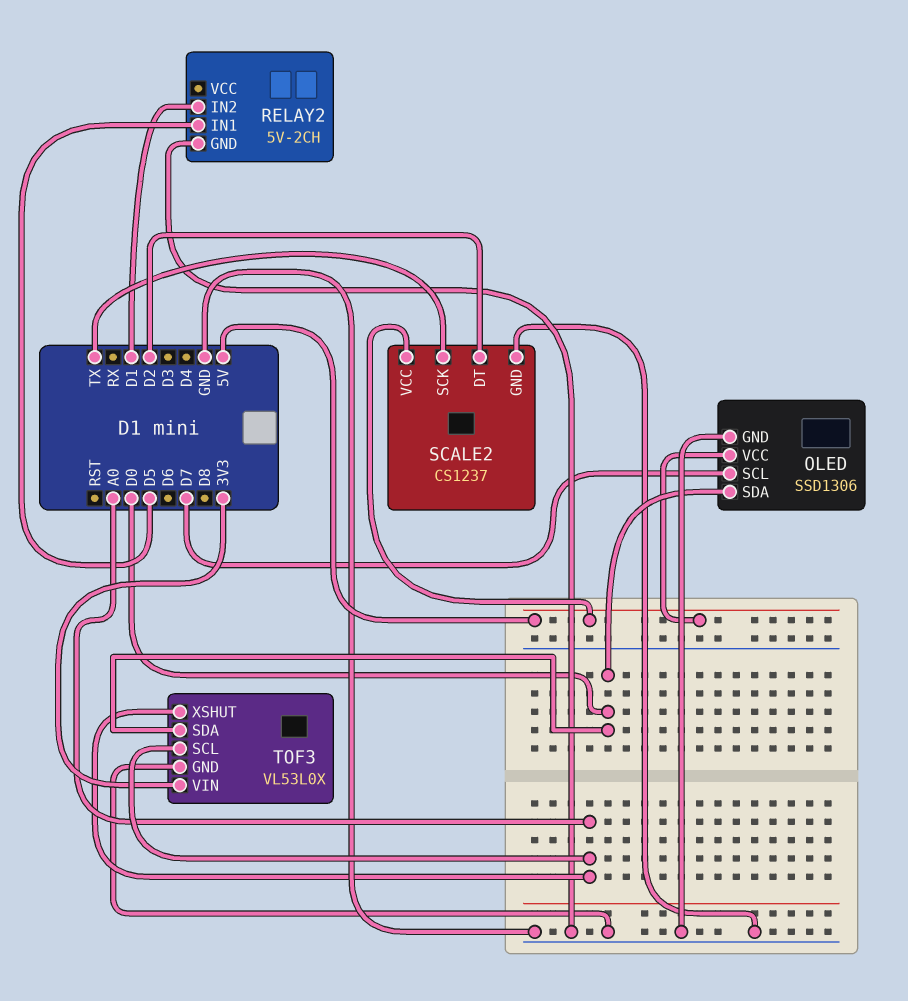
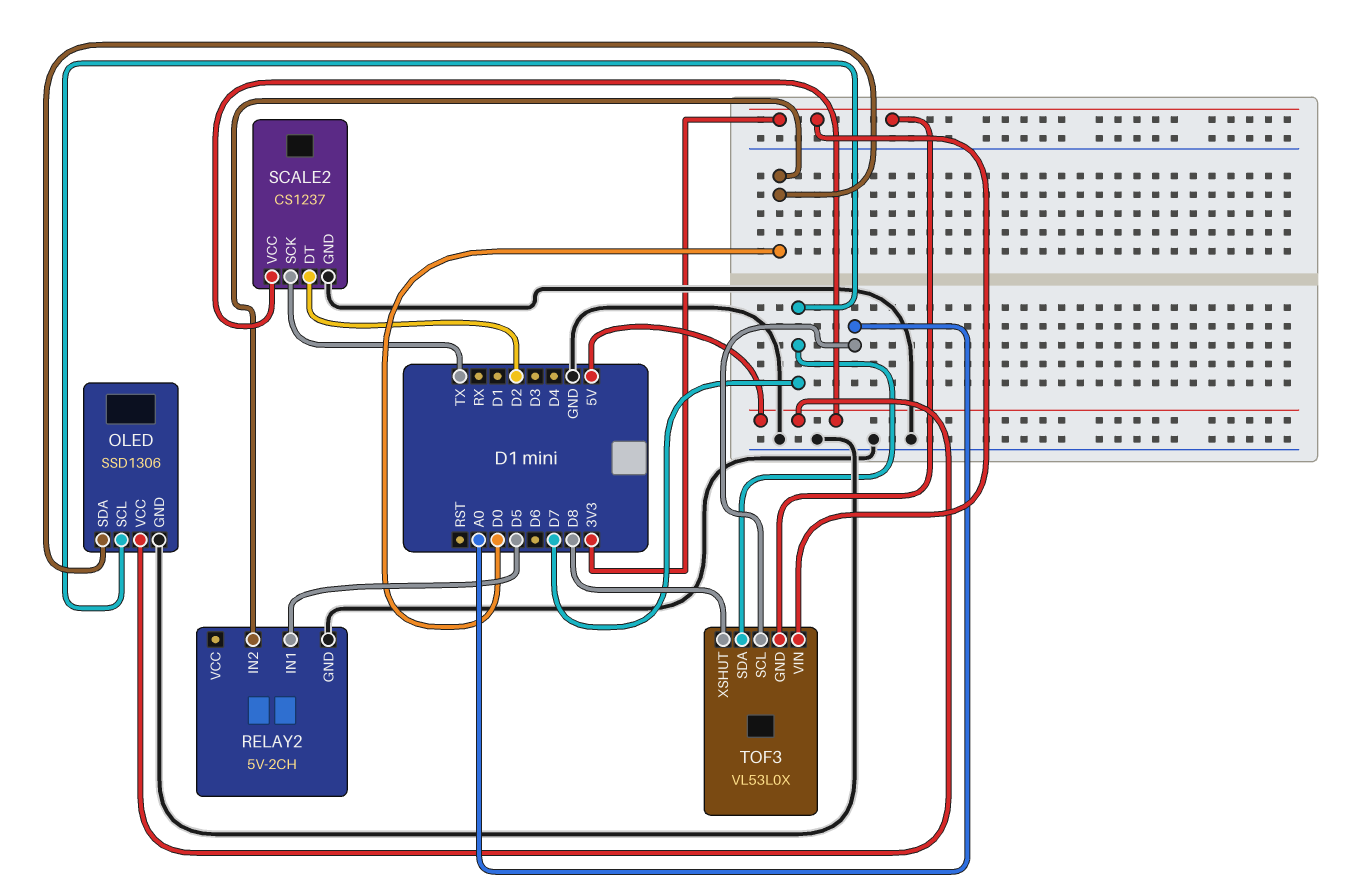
RELAY2 pin IN2: D1 -> D0
TOF3 pin GND: GND -> 3V3
TOF3 pin SDA: D0 -> D7
TOF3 pin XSHUT: A0 -> D8

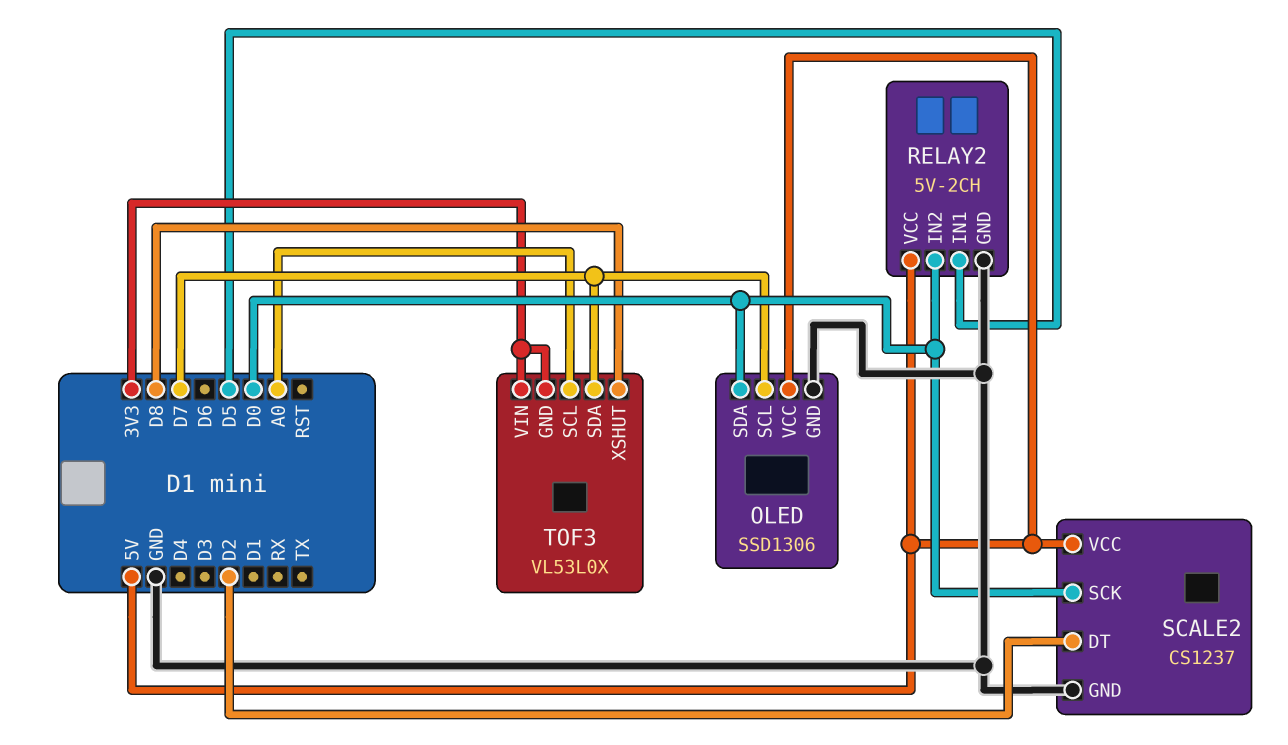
RELAY2 pin VCC: none -> 5V
SCALE2 pin SCK: TX -> D0

